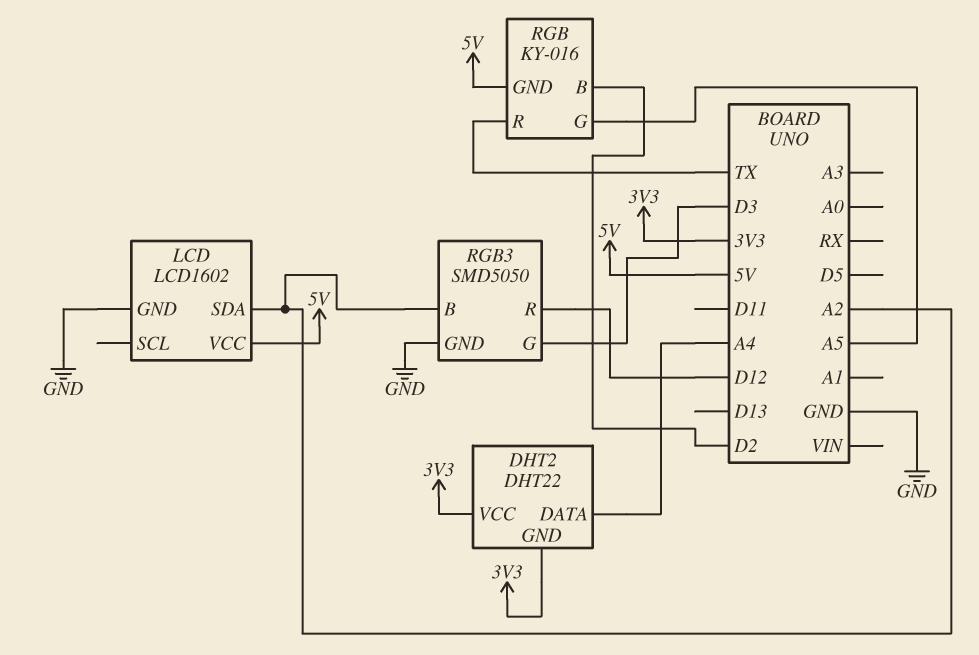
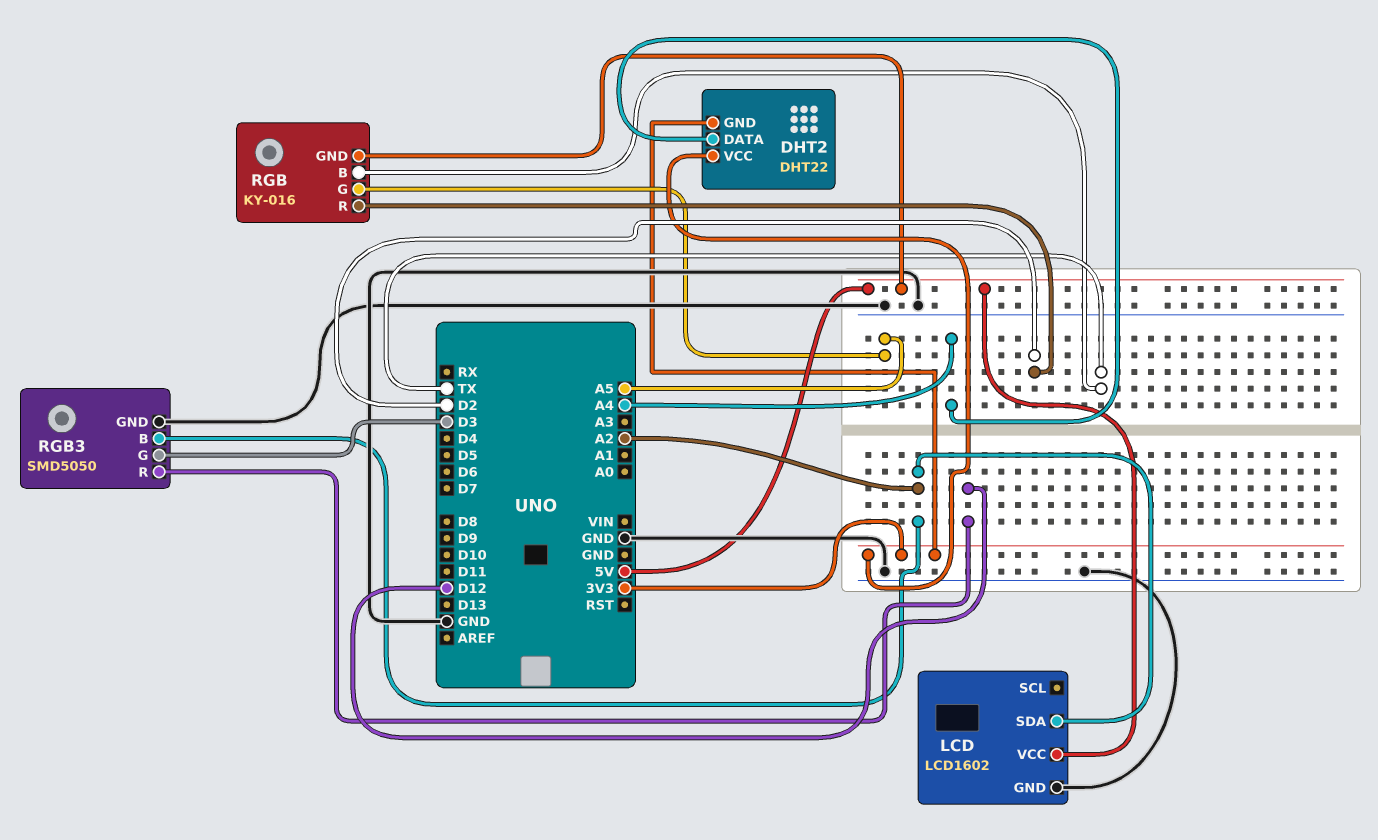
RGB pin B: D2 -> TX
RGB pin R: TX -> D2

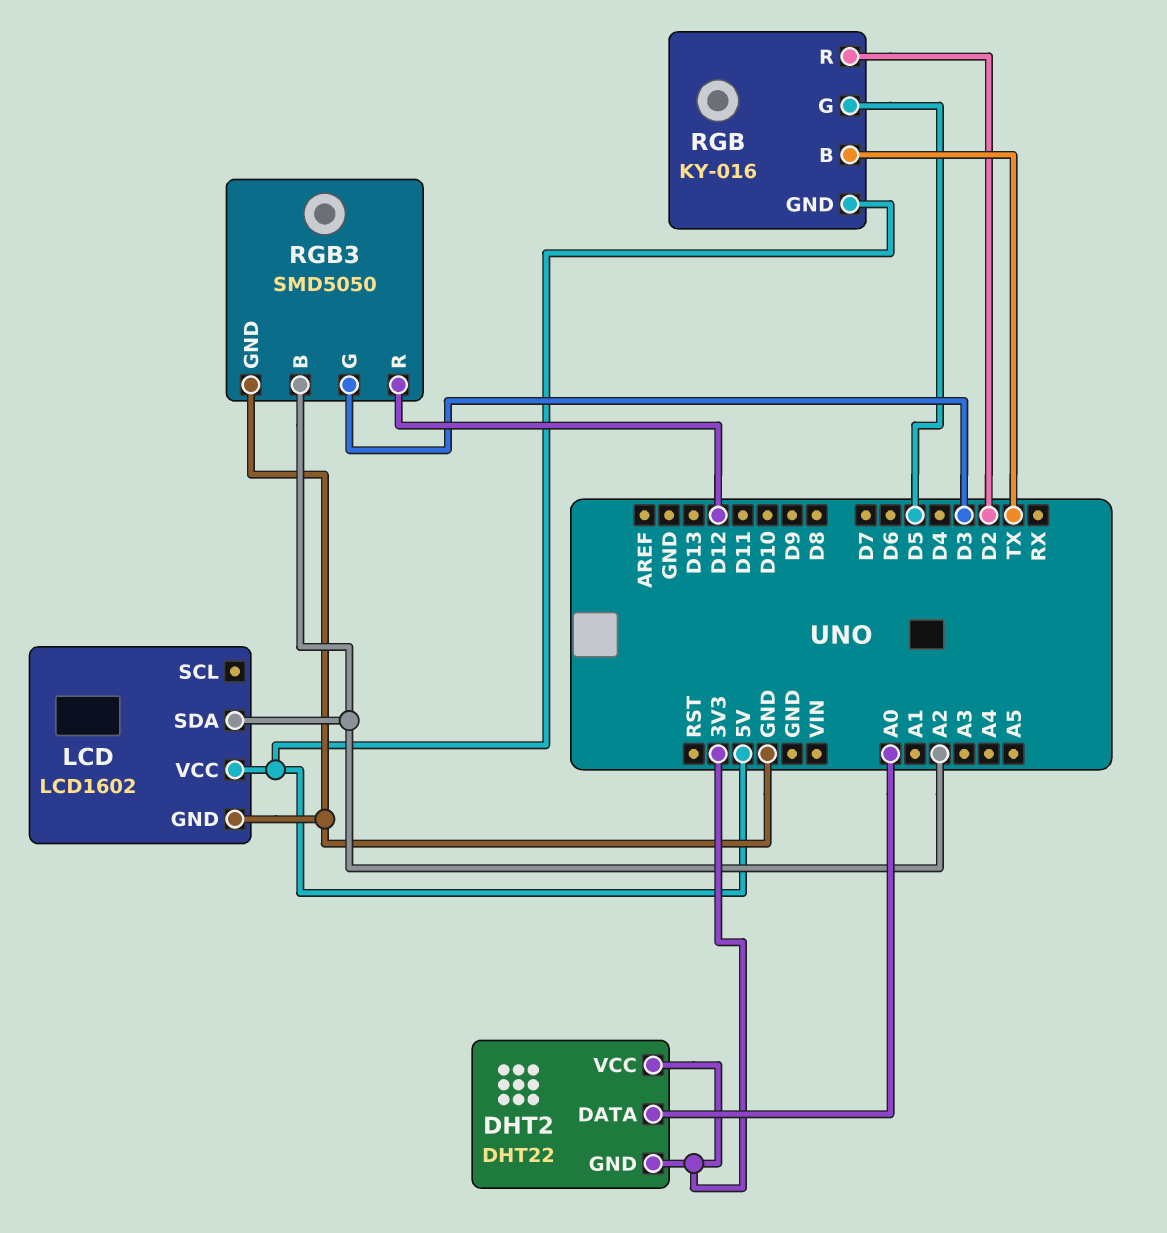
DHT2 pin DATA: A4 -> A0
RGB pin G: A5 -> D5

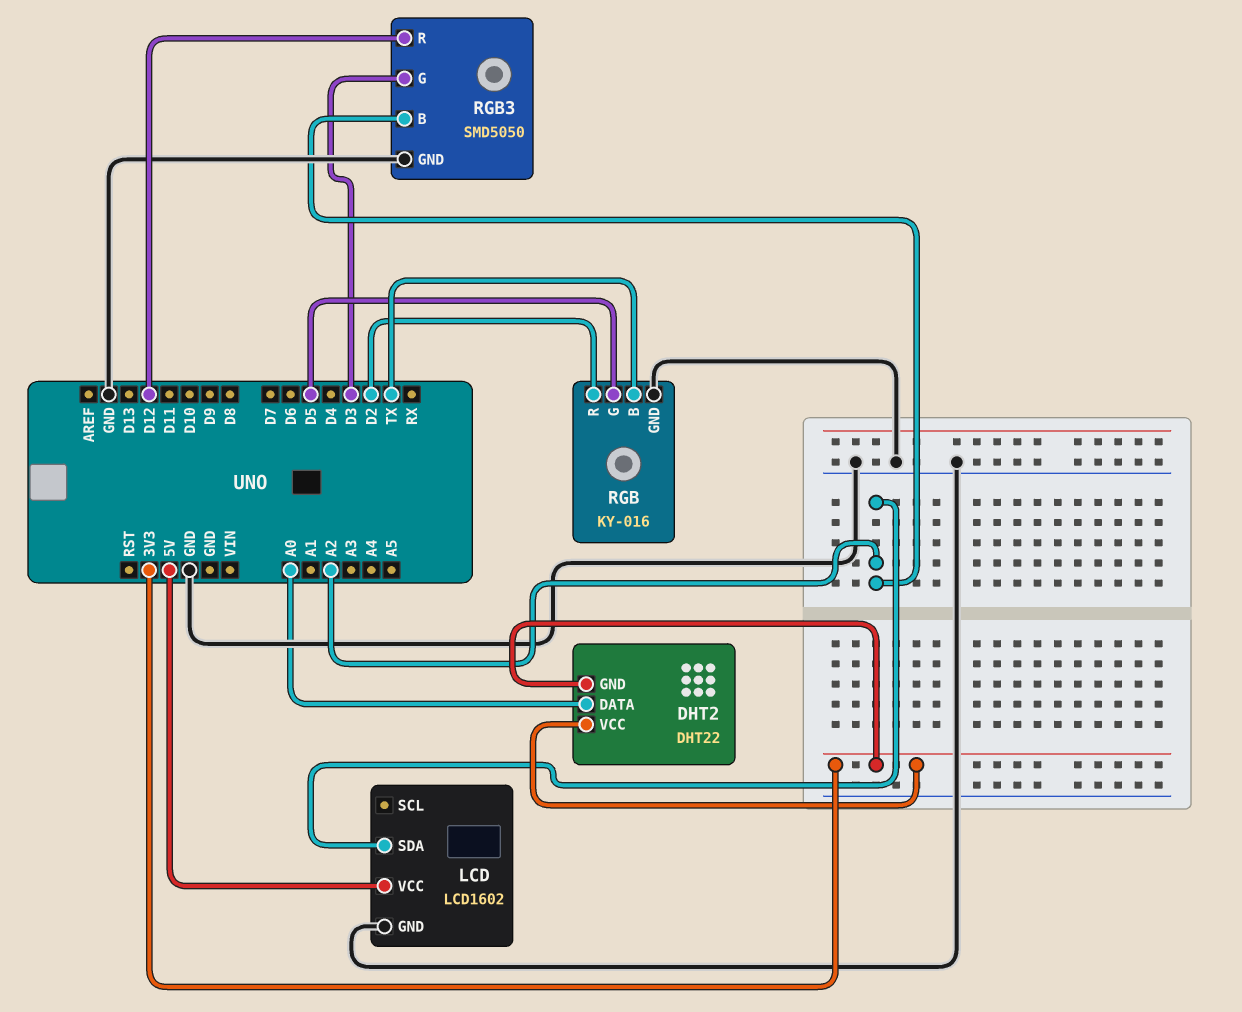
RGB pin GND: 5V -> GND

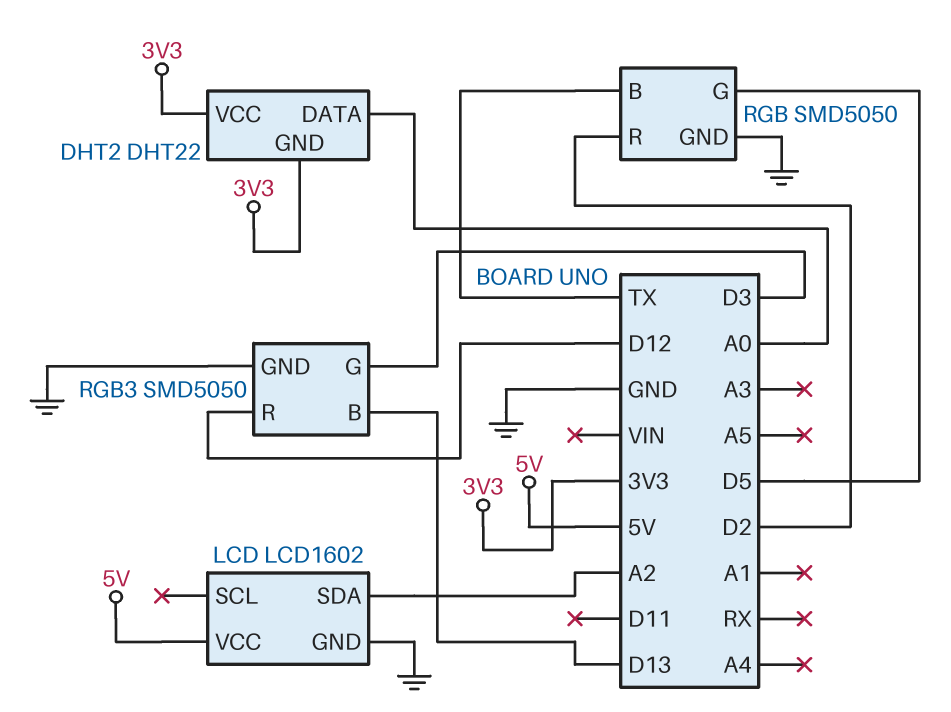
RGB: KY-016 -> SMD5050
RGB3 pin B: A2 -> D13

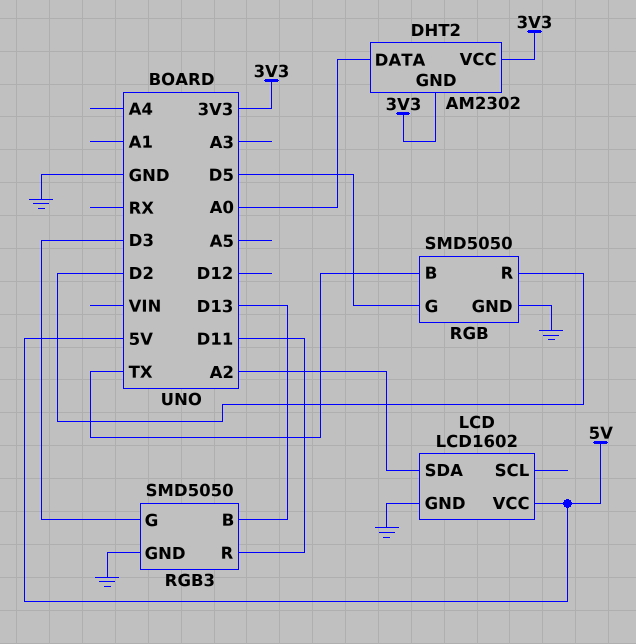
DHT2: DHT22 -> AM2302
RGB3 pin R: D12 -> D11

